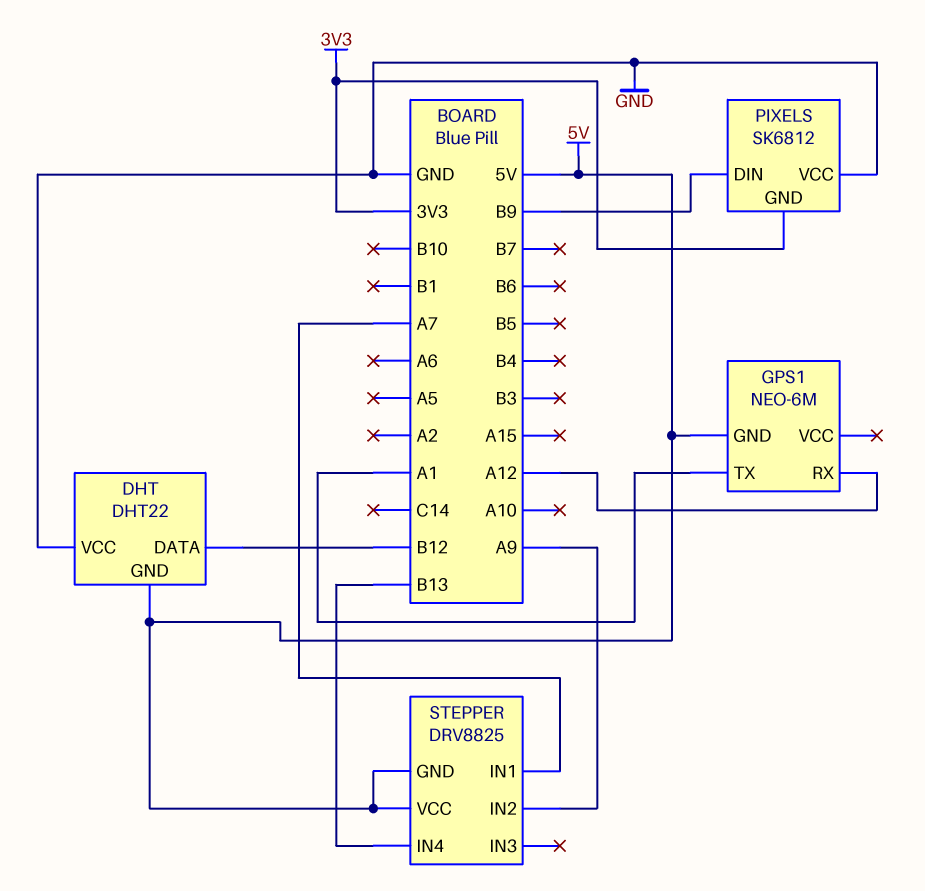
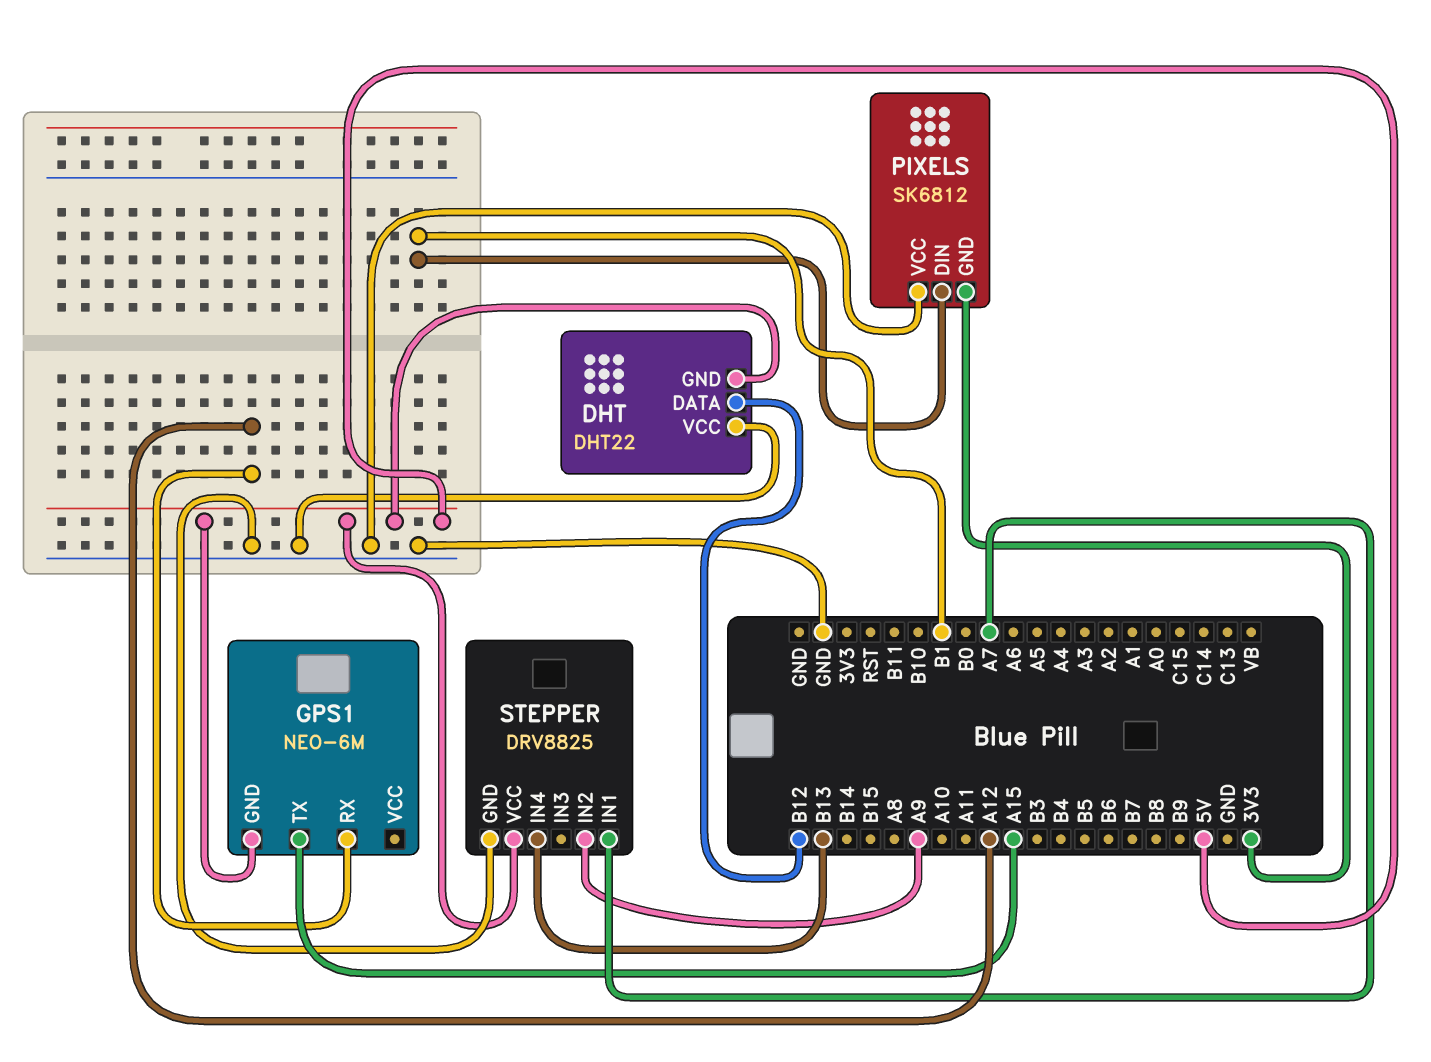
GPS1 pin TX: A1 -> A15
PIXELS pin DIN: B9 -> B1
STEPPER pin GND: 5V -> GND

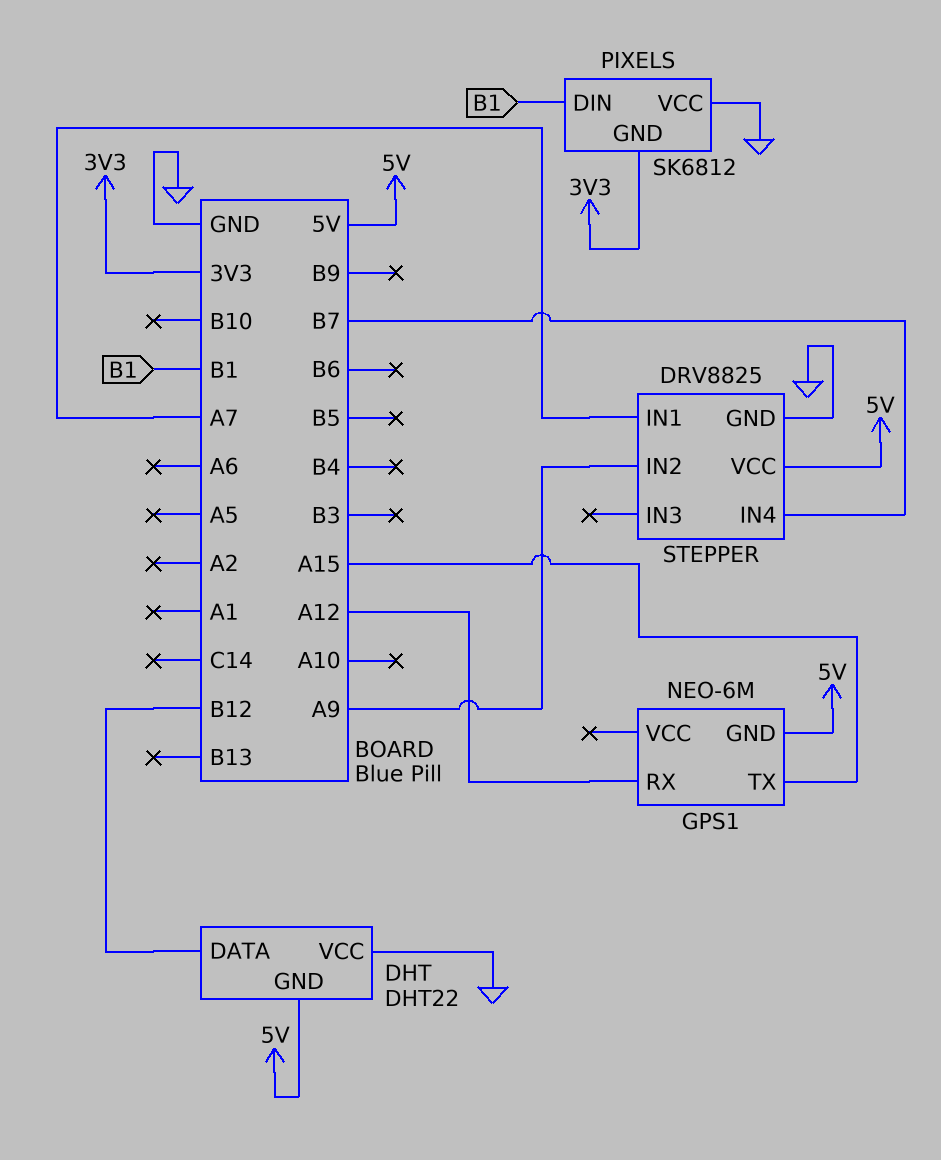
STEPPER pin IN4: B13 -> B7

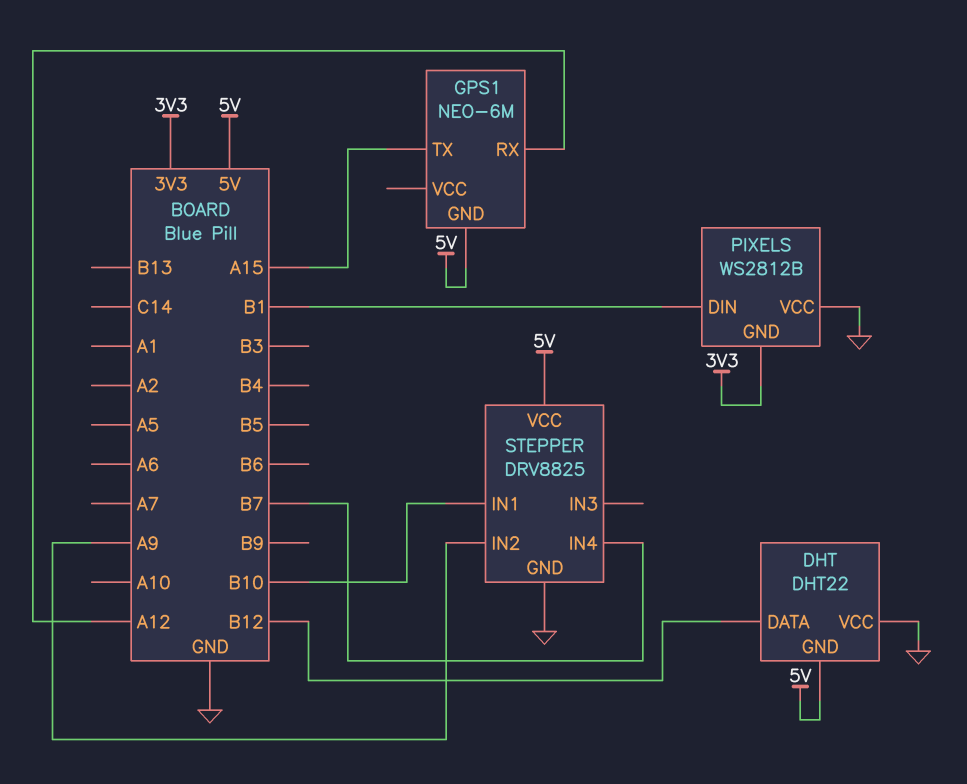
PIXELS: SK6812 -> WS2812B
STEPPER pin IN1: A7 -> B10

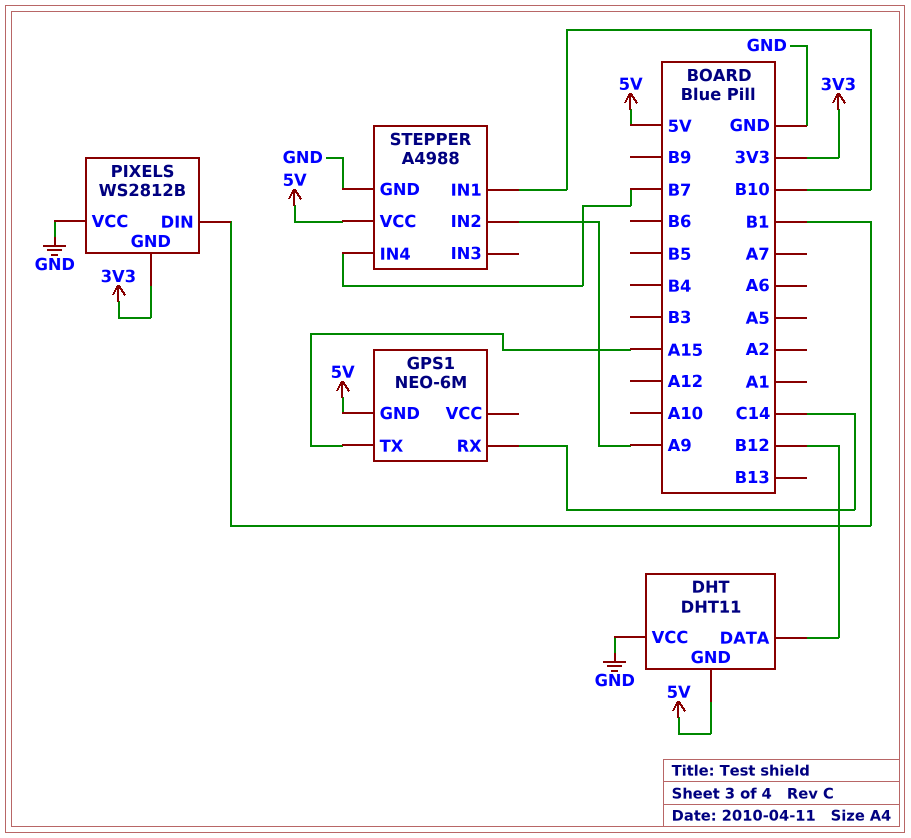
DHT: DHT22 -> DHT11
GPS1 pin RX: A12 -> C14
STEPPER: DRV8825 -> A4988

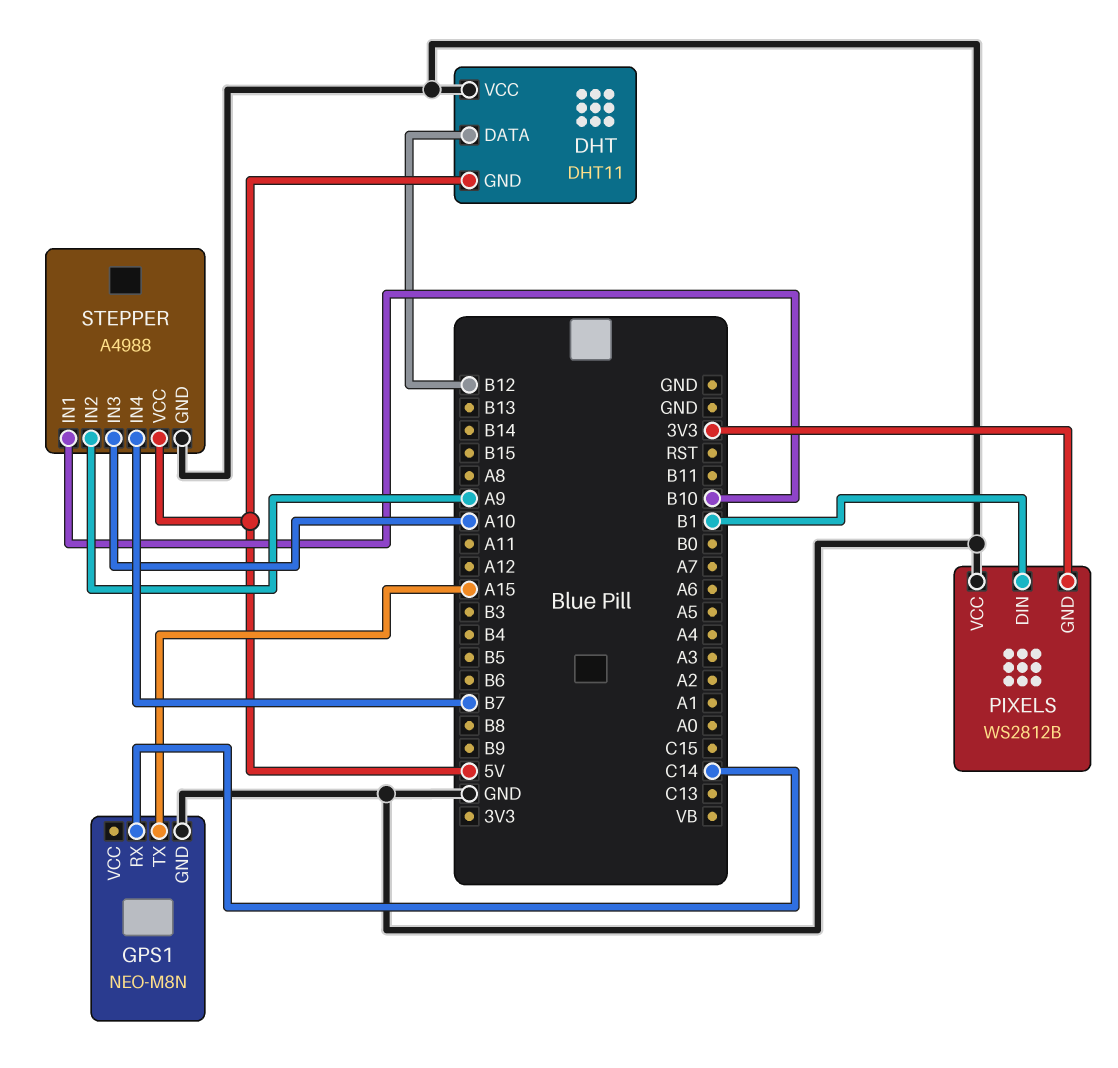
GPS1: NEO-6M -> NEO-M8N
GPS1 pin GND: 5V -> GND
STEPPER pin IN3: none -> A10

